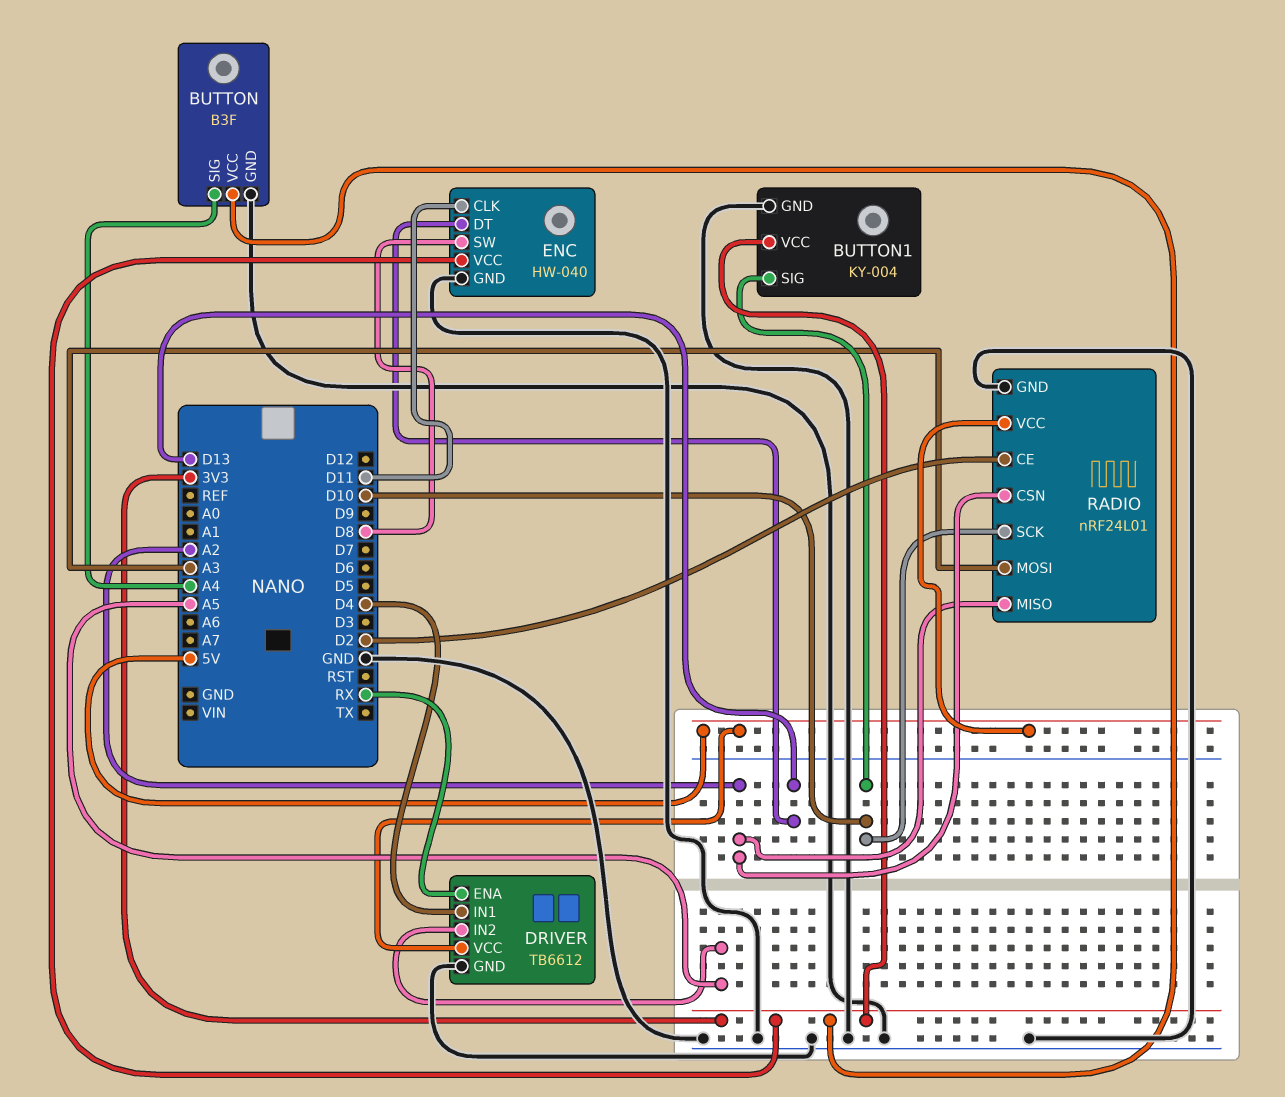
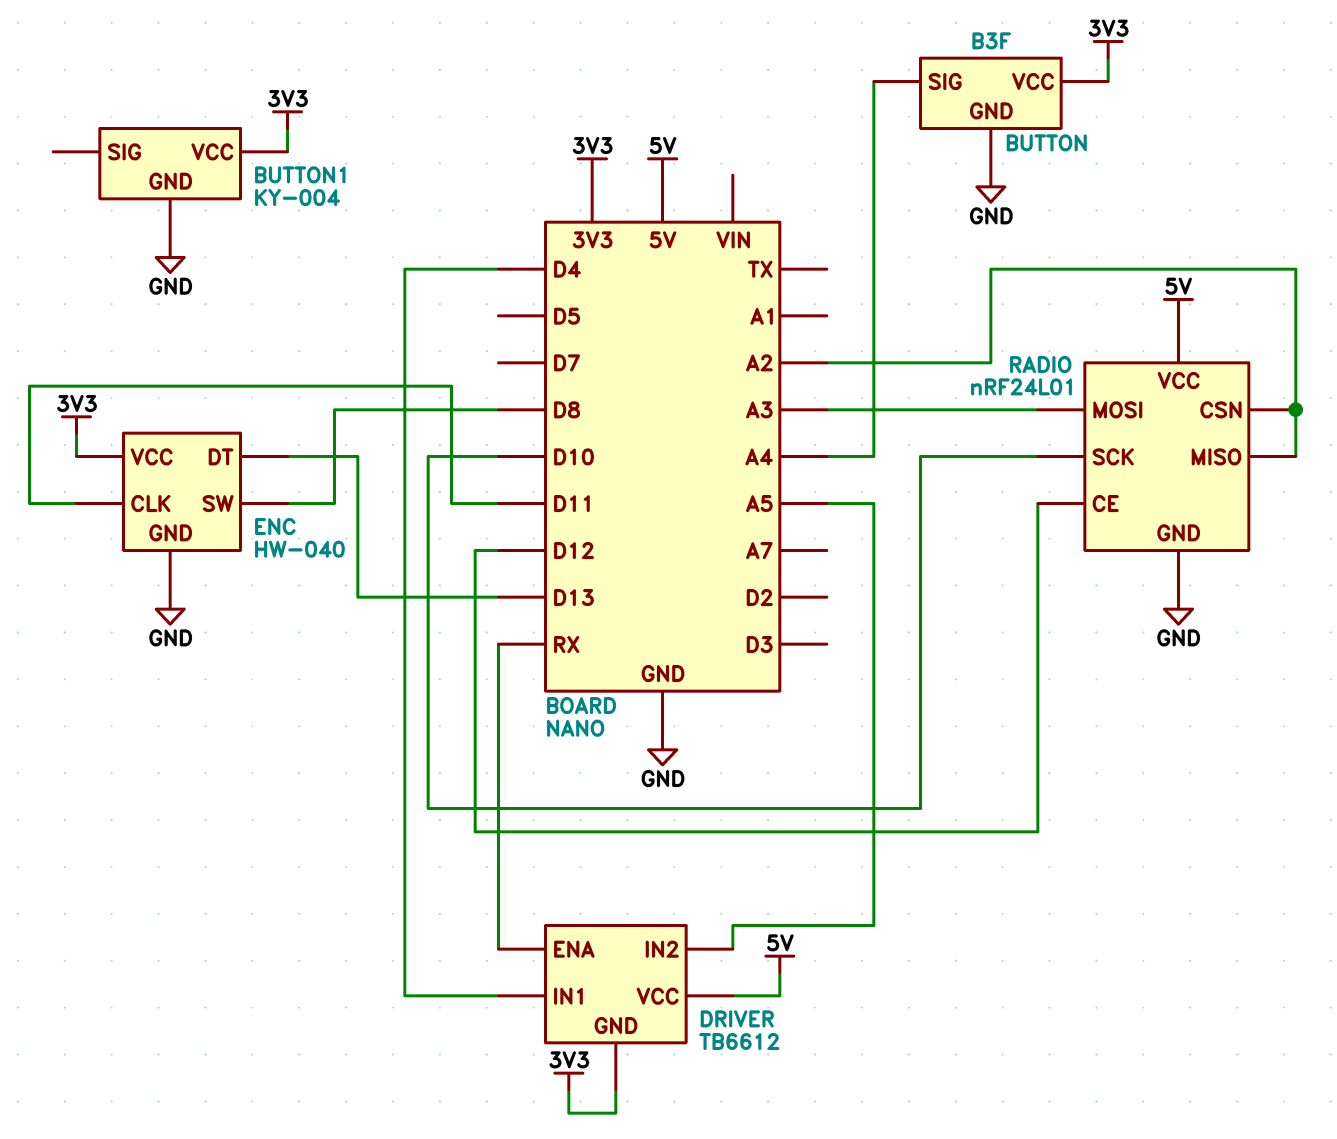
BUTTON1 pin SIG: D10 -> none
DRIVER pin GND: GND -> 3V3
RADIO pin CE: D2 -> D12

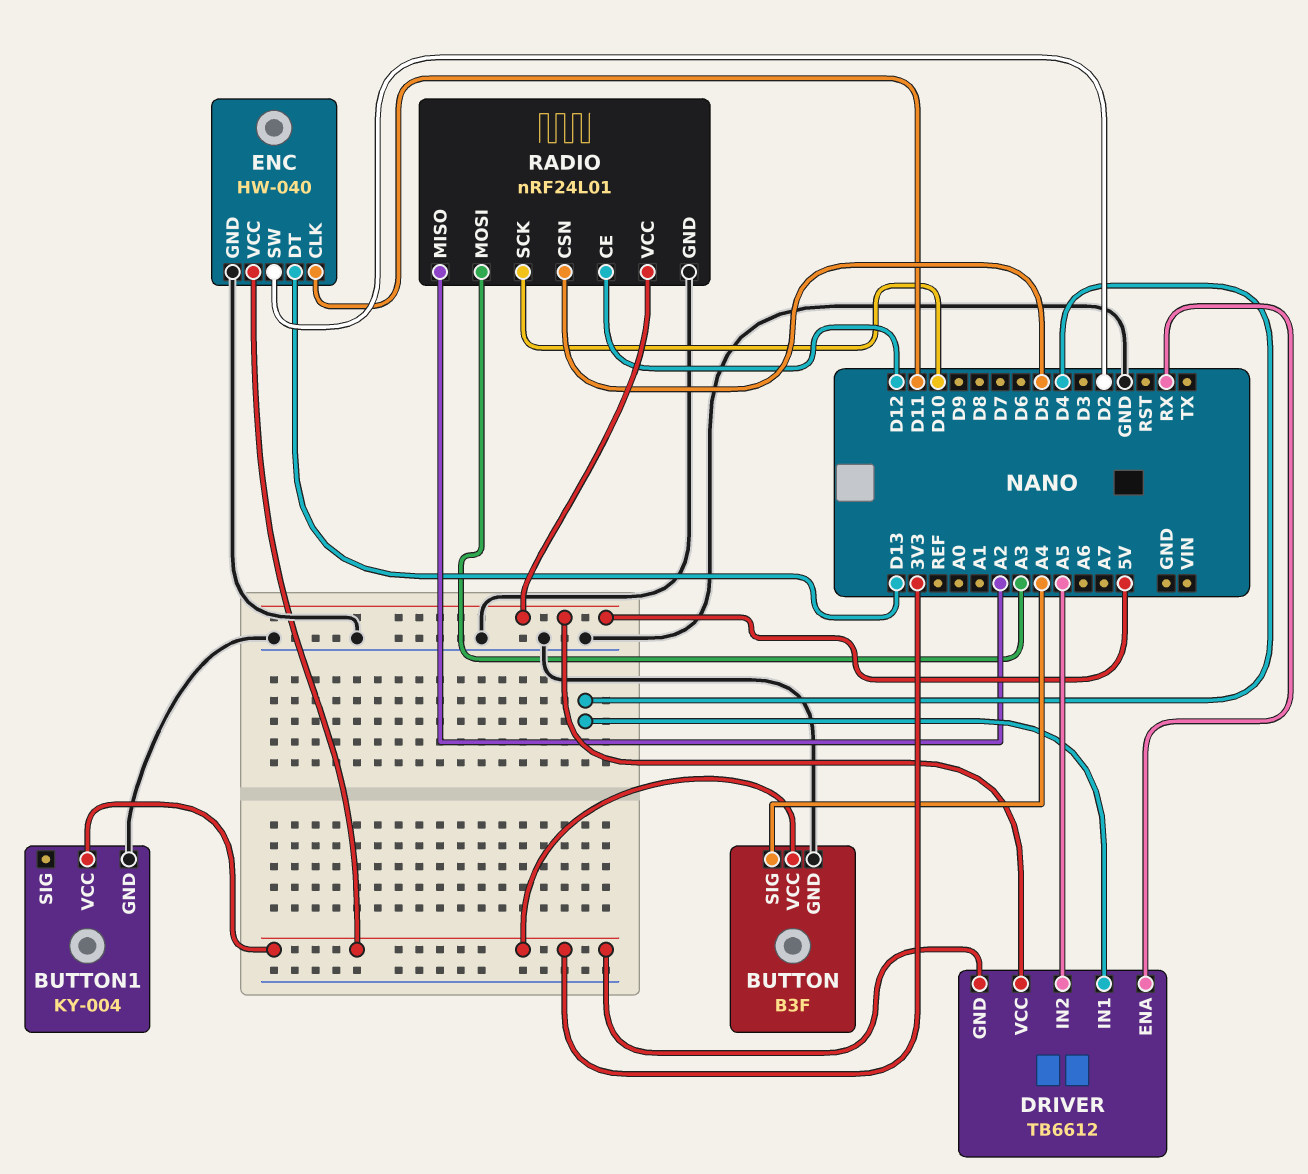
ENC pin SW: D8 -> D2
RADIO pin CSN: A2 -> D5

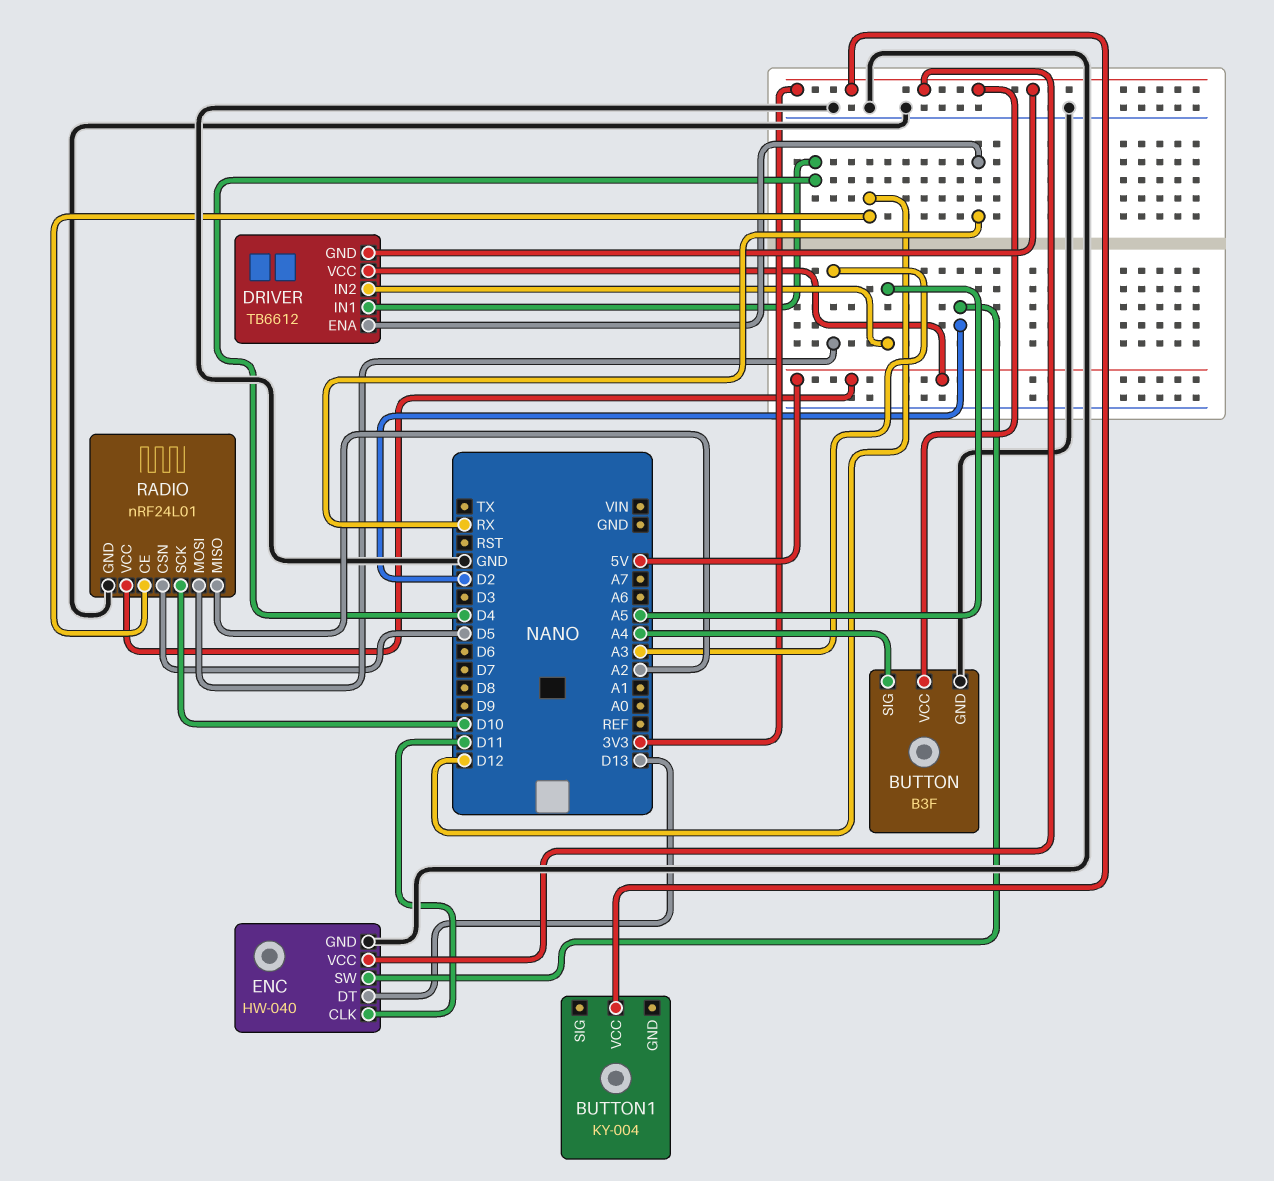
BUTTON1 pin GND: GND -> none

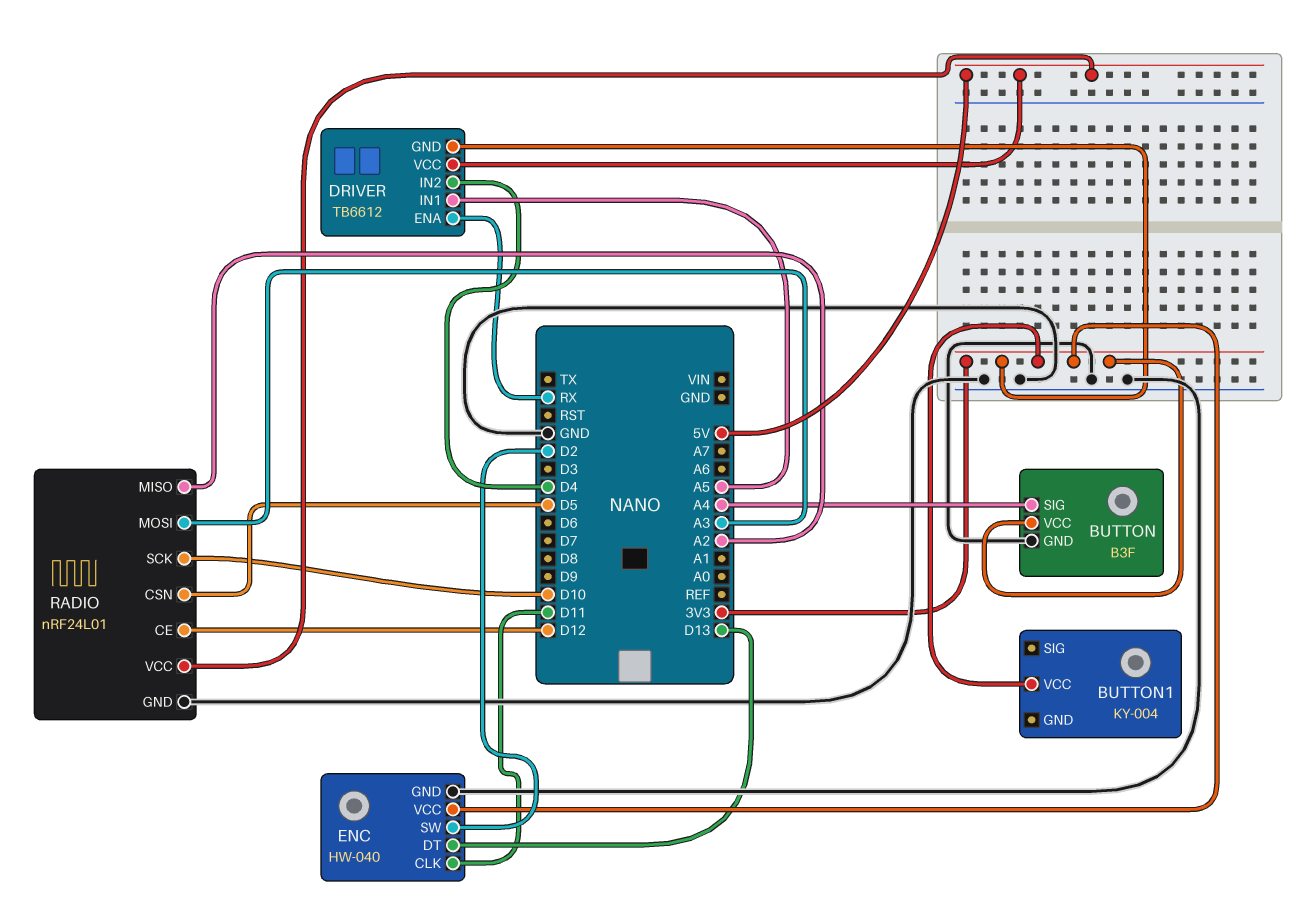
DRIVER pin IN1: D4 -> A5
DRIVER pin IN2: A5 -> D4

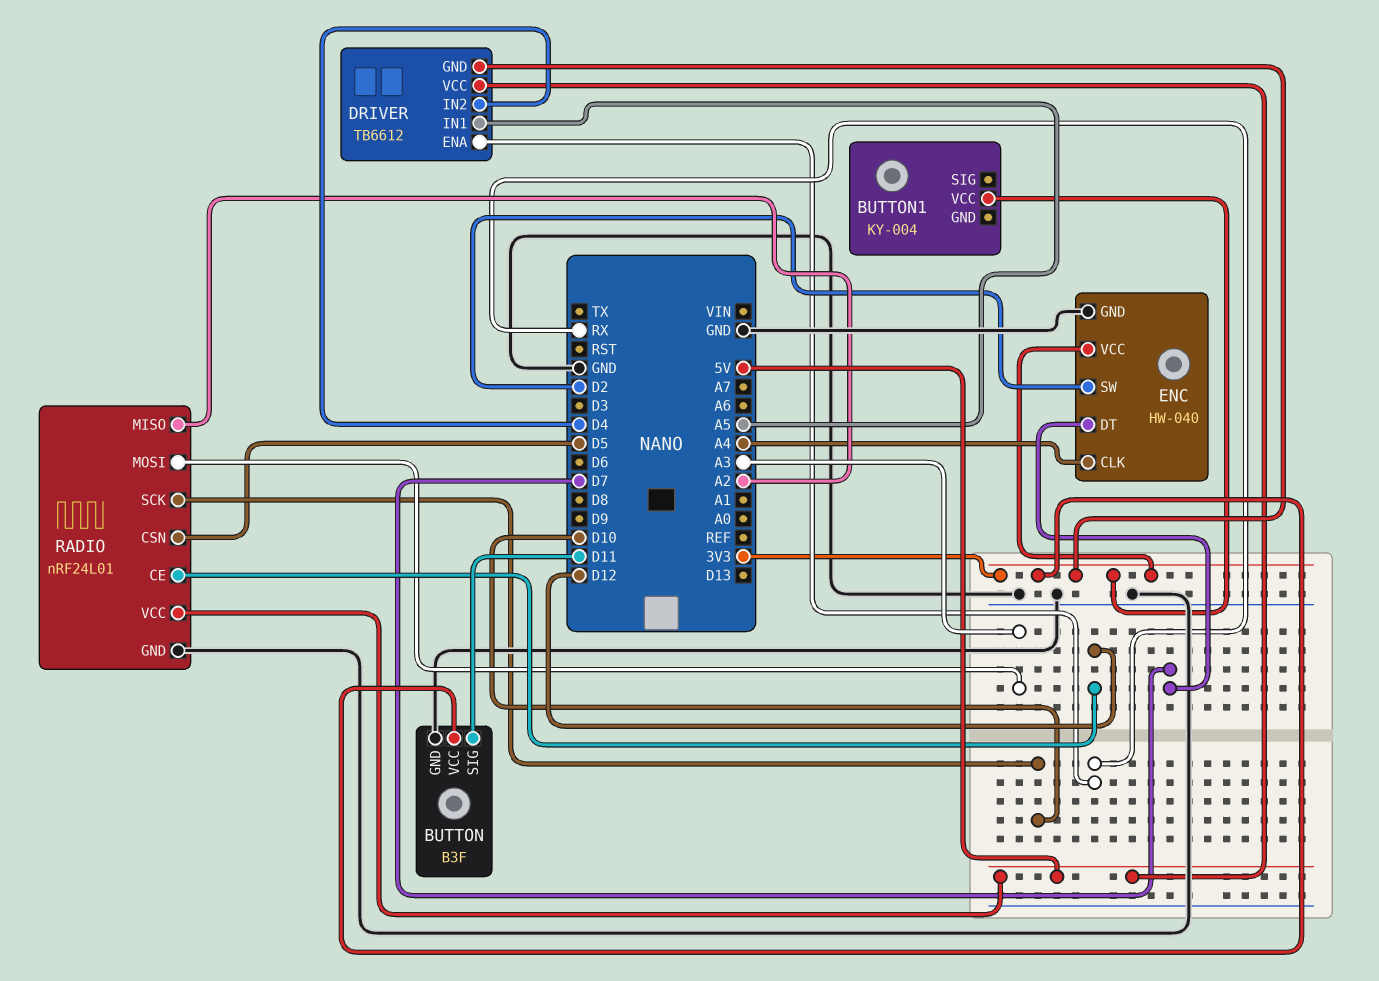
BUTTON pin SIG: A4 -> D11
ENC pin CLK: D11 -> A4
ENC pin DT: D13 -> D7

